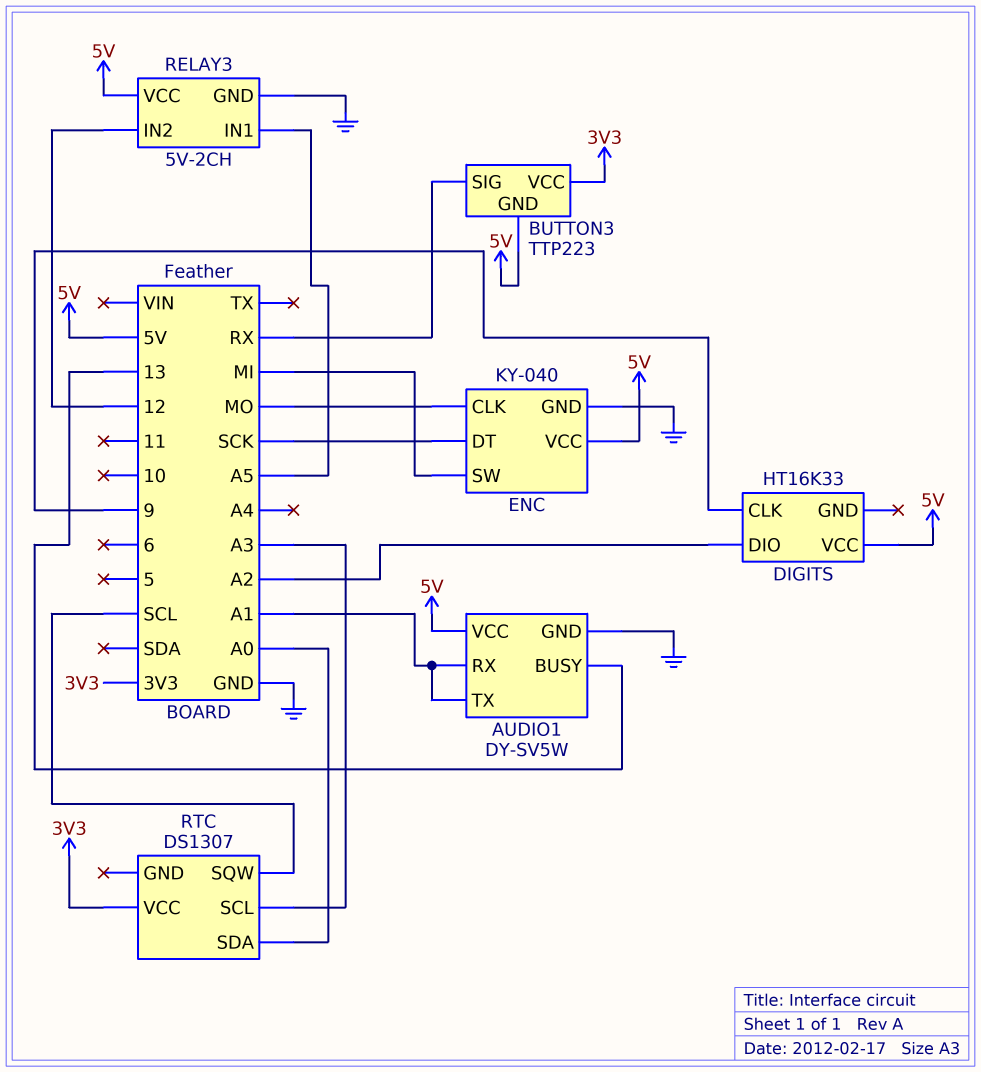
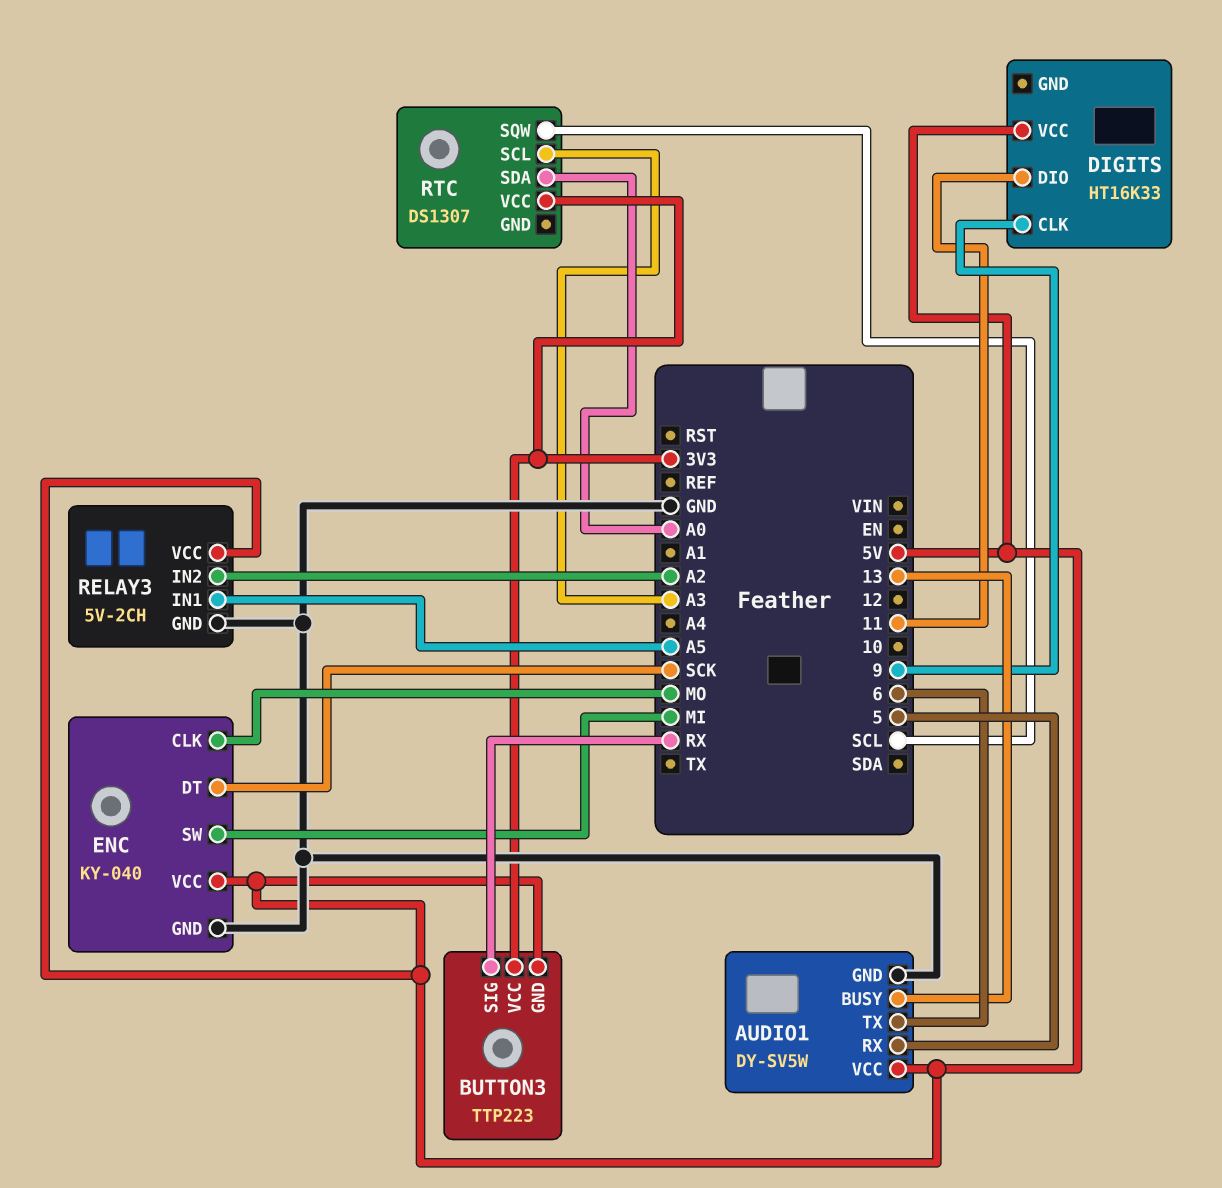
AUDIO1 pin RX: A1 -> 5
AUDIO1 pin TX: A1 -> 6
DIGITS pin DIO: A2 -> 11
RELAY3 pin IN2: 12 -> A2

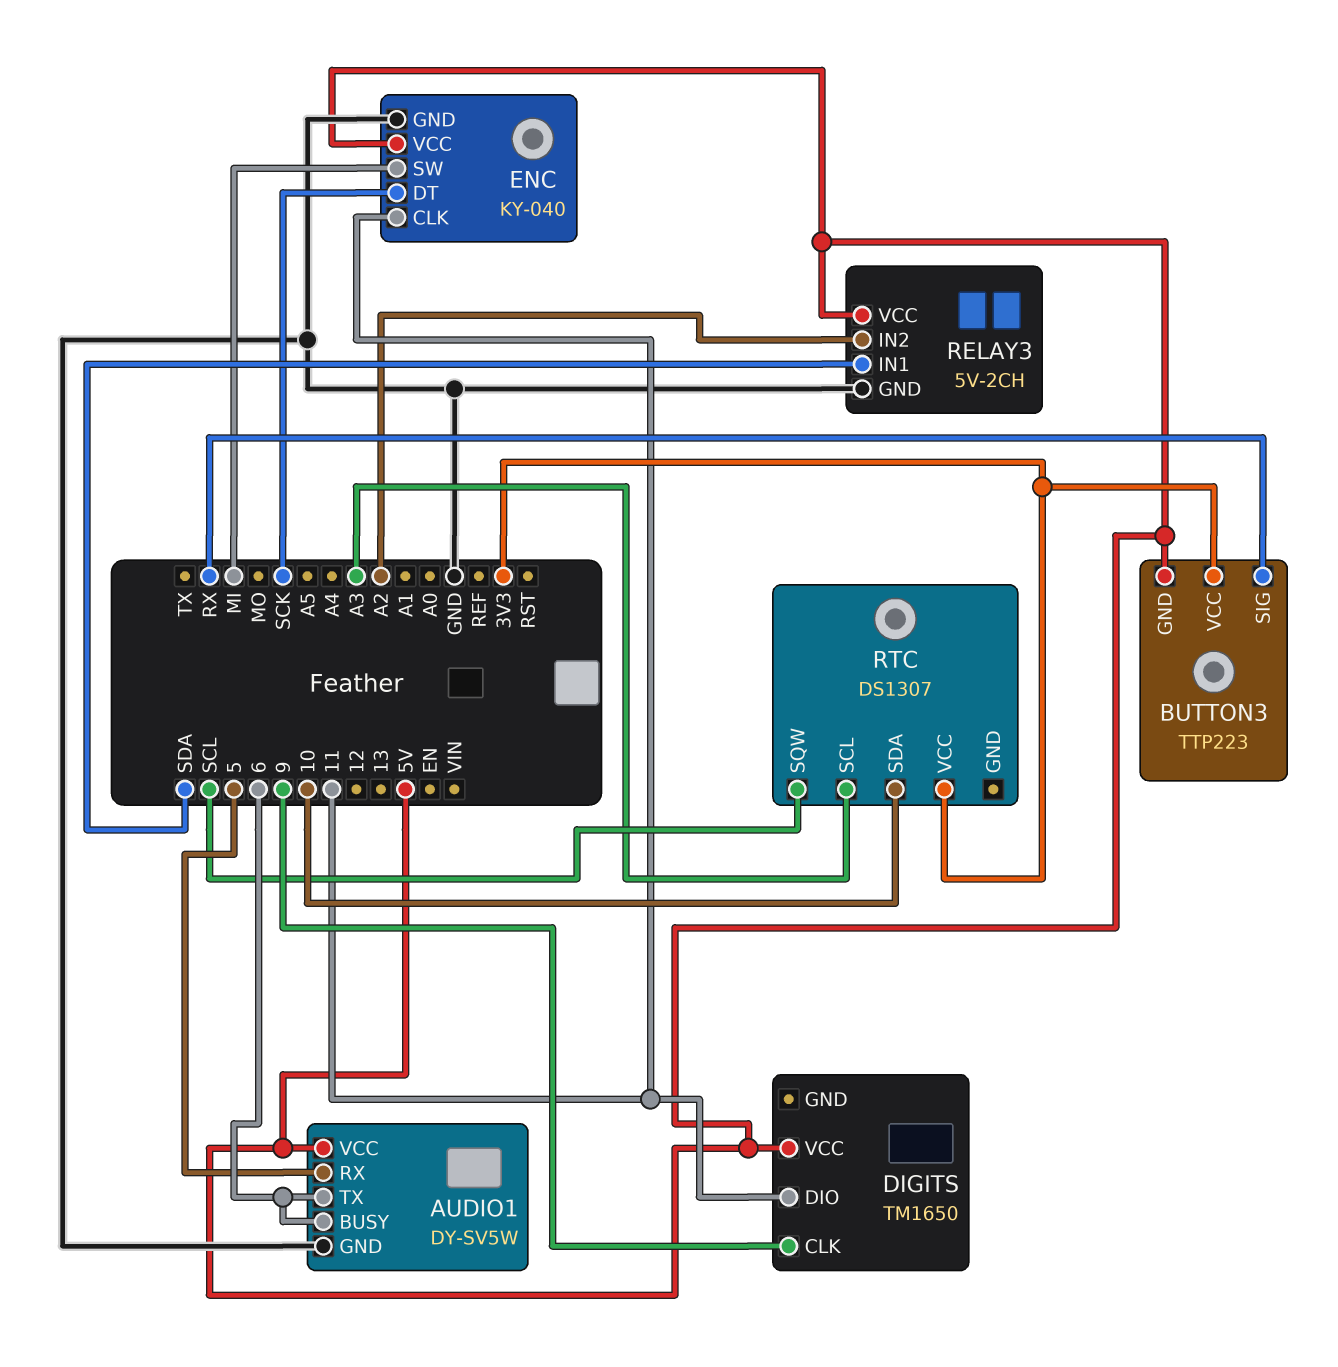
AUDIO1 pin BUSY: 13 -> 6
DIGITS: HT16K33 -> TM1650
ENC pin CLK: MO -> 11
RELAY3 pin IN1: A5 -> SDA
RTC pin SDA: A0 -> 10

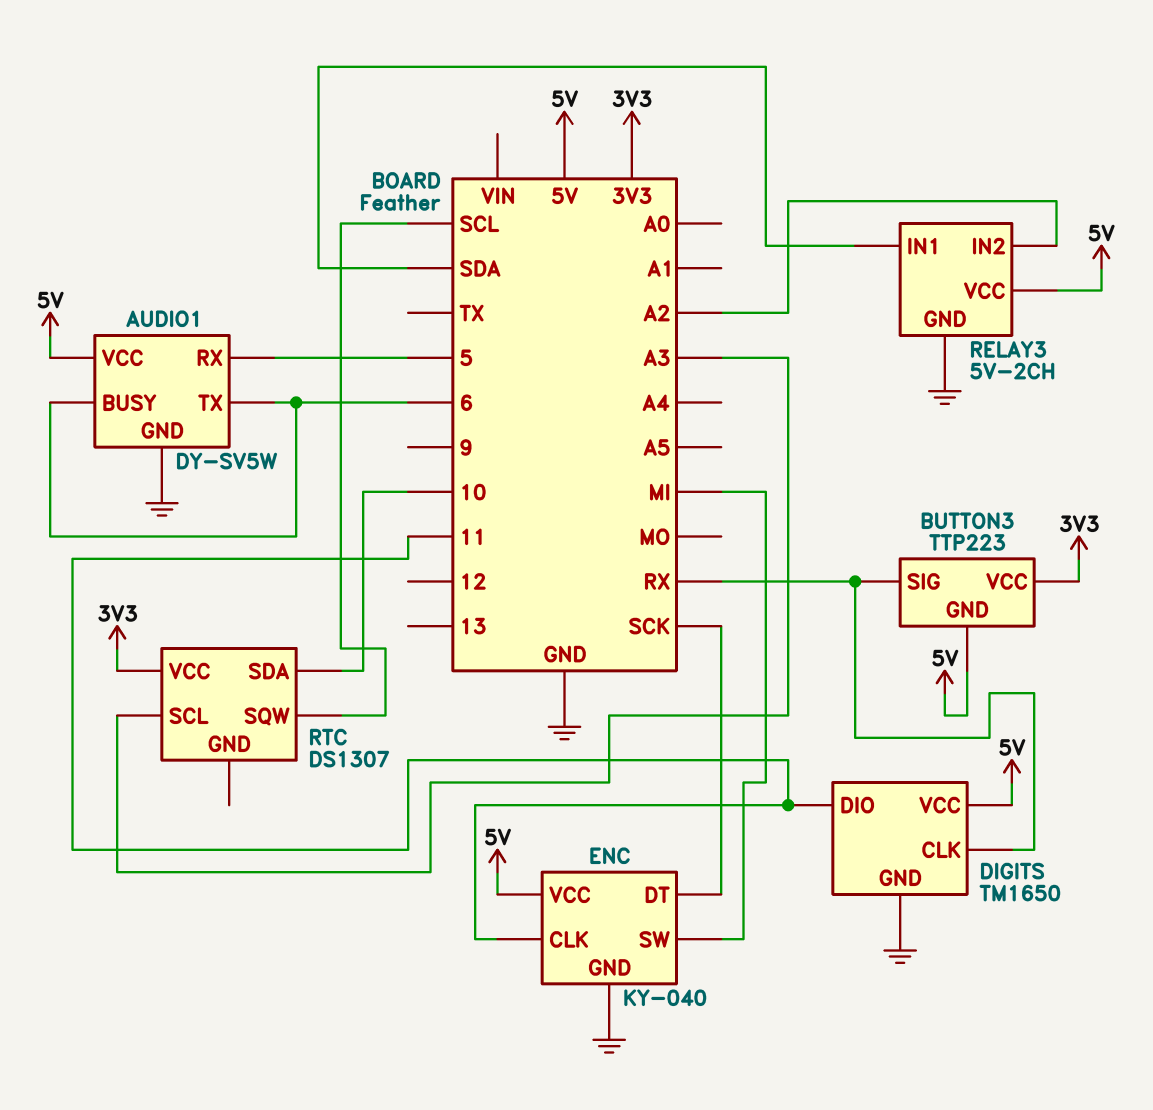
DIGITS pin CLK: 9 -> RX
DIGITS pin GND: none -> GND

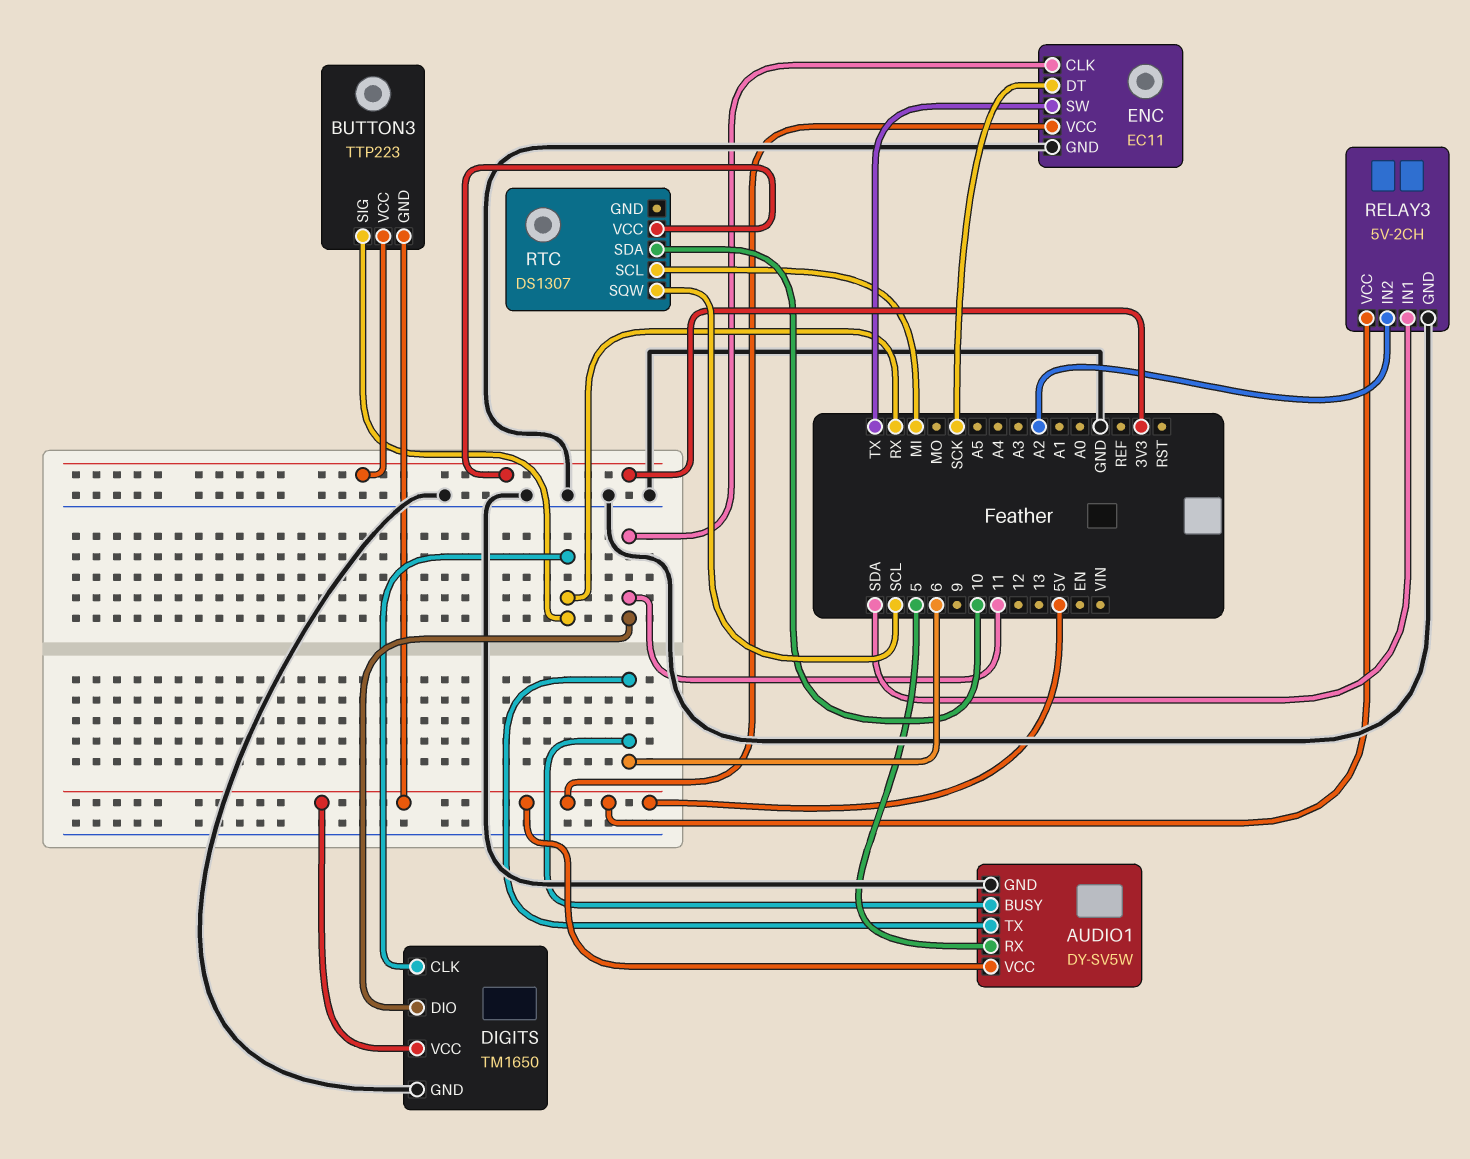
ENC: KY-040 -> EC11
ENC pin SW: MI -> TX
RTC pin SCL: A3 -> MI

